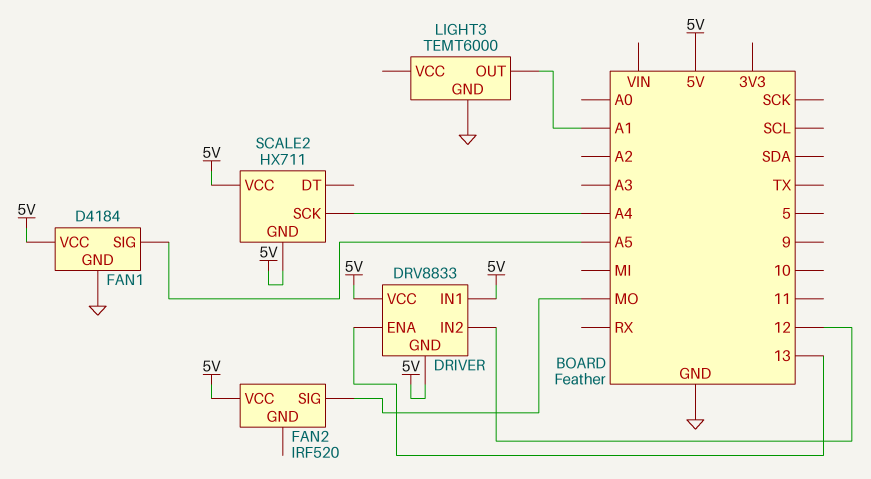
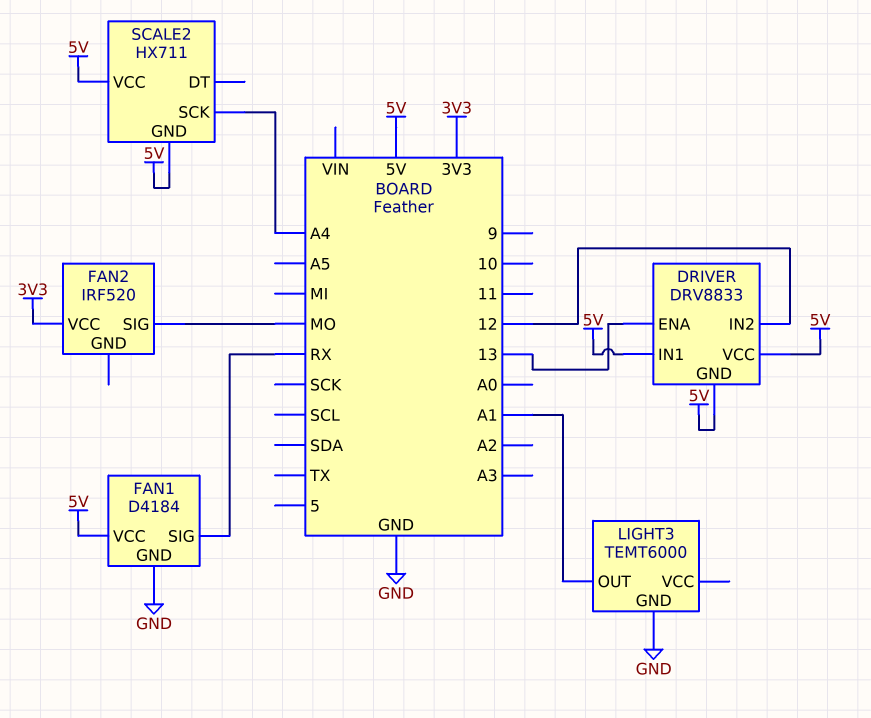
FAN1 pin SIG: A5 -> RX
FAN2 pin VCC: 5V -> 3V3

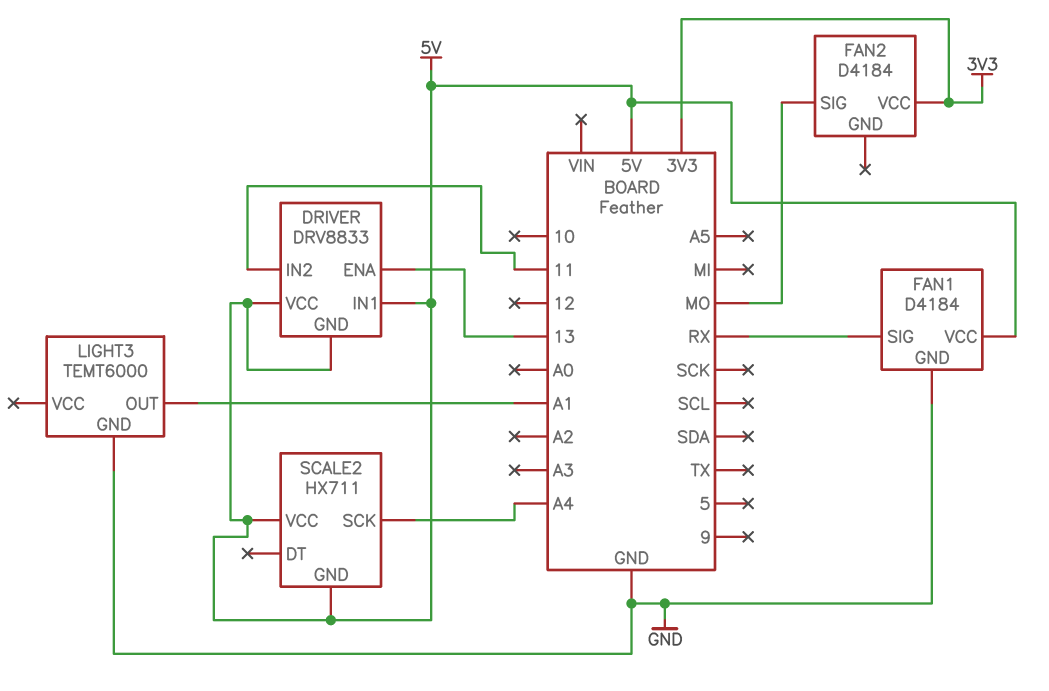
DRIVER pin IN2: 12 -> 11
FAN2: IRF520 -> D4184

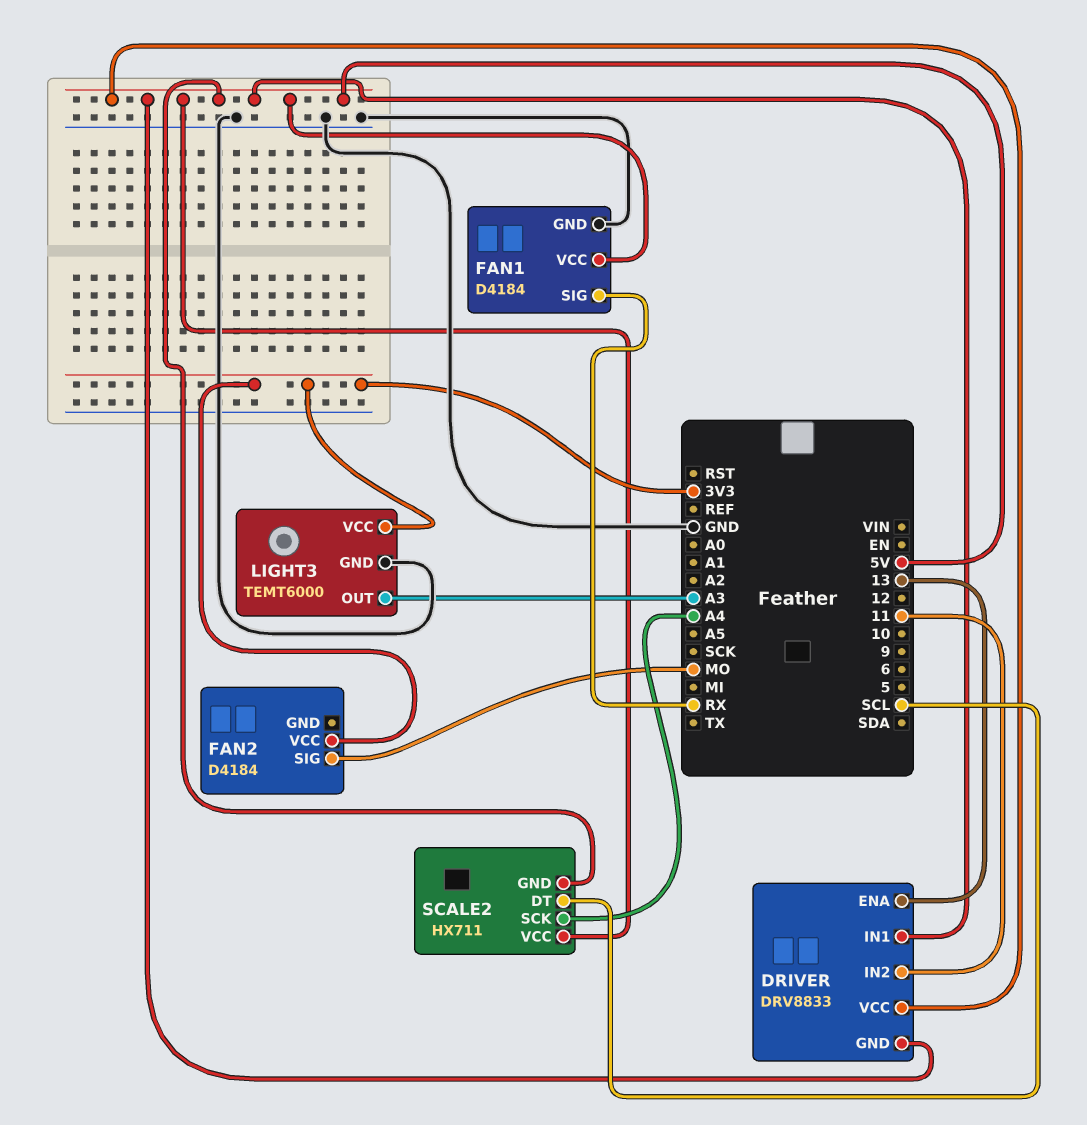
LIGHT3 pin OUT: A1 -> A3
LIGHT3 pin VCC: none -> 3V3
SCALE2 pin DT: none -> SCL

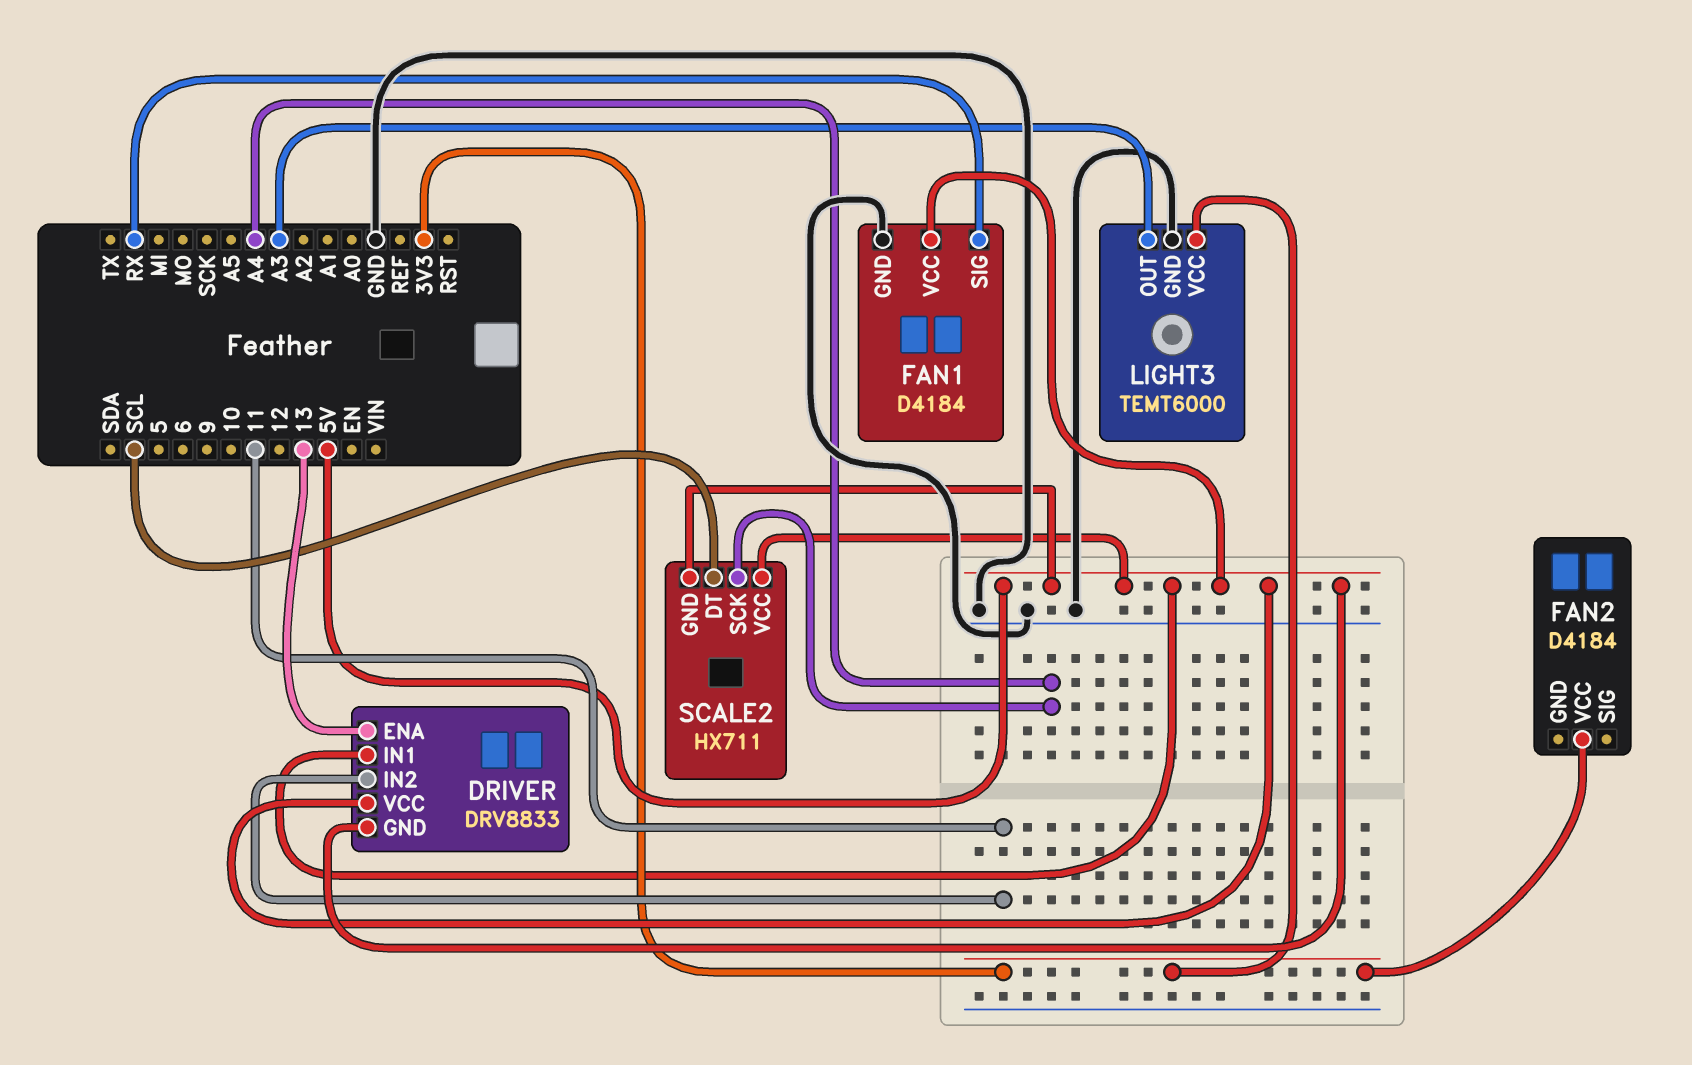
FAN2 pin SIG: MO -> none

